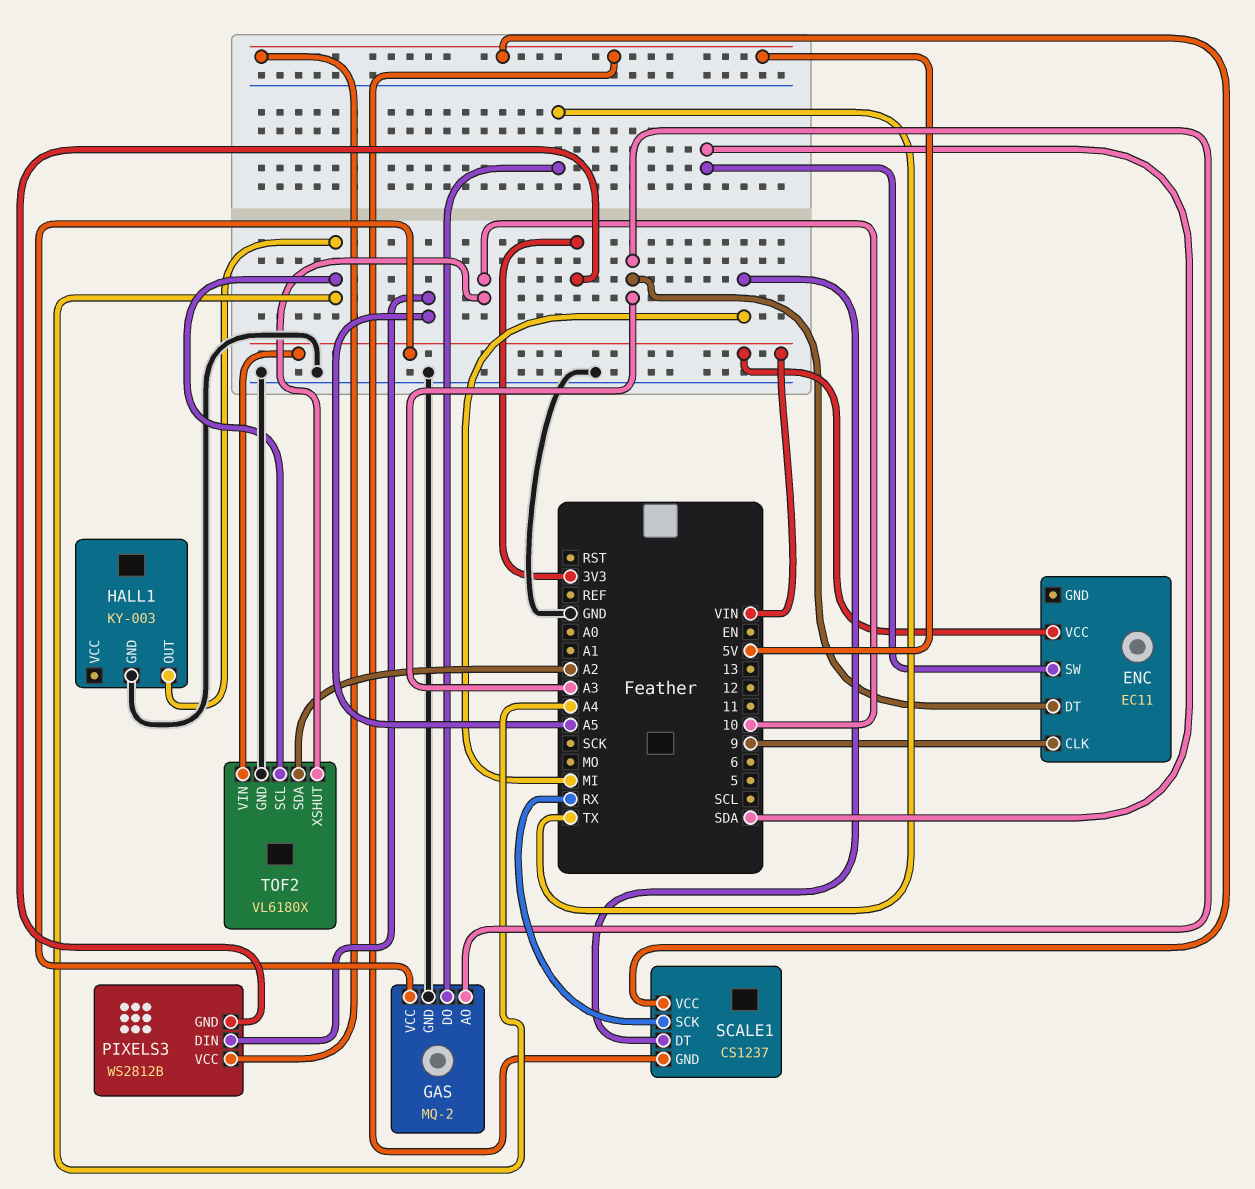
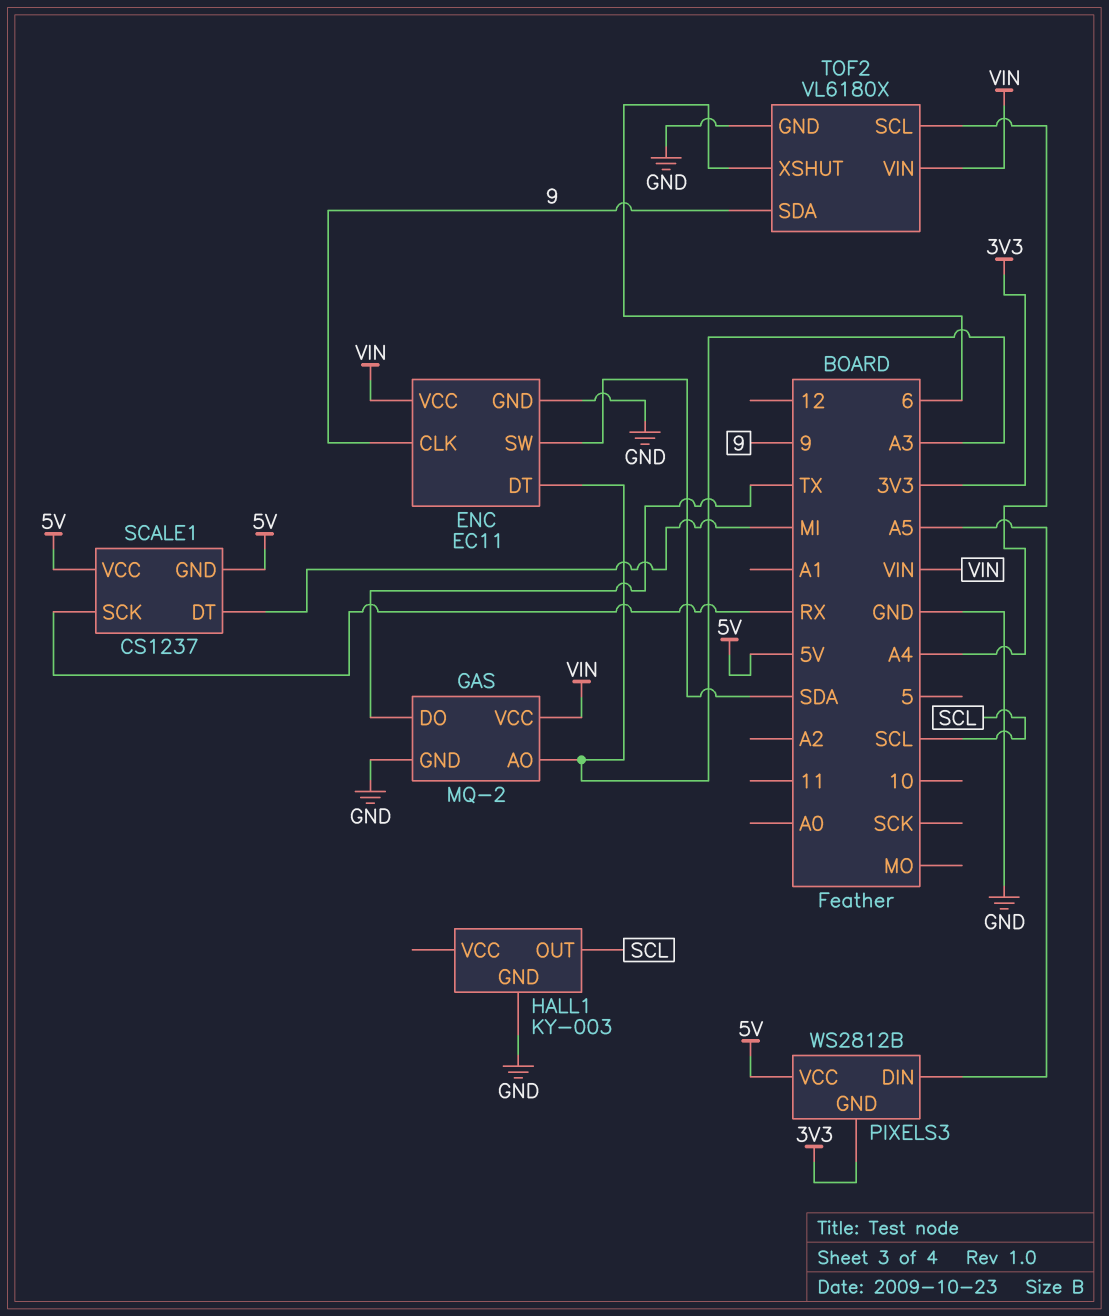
ENC pin GND: none -> GND
HALL1 pin OUT: A4 -> SCL
TOF2 pin SDA: A2 -> 9
TOF2 pin XSHUT: 10 -> 6

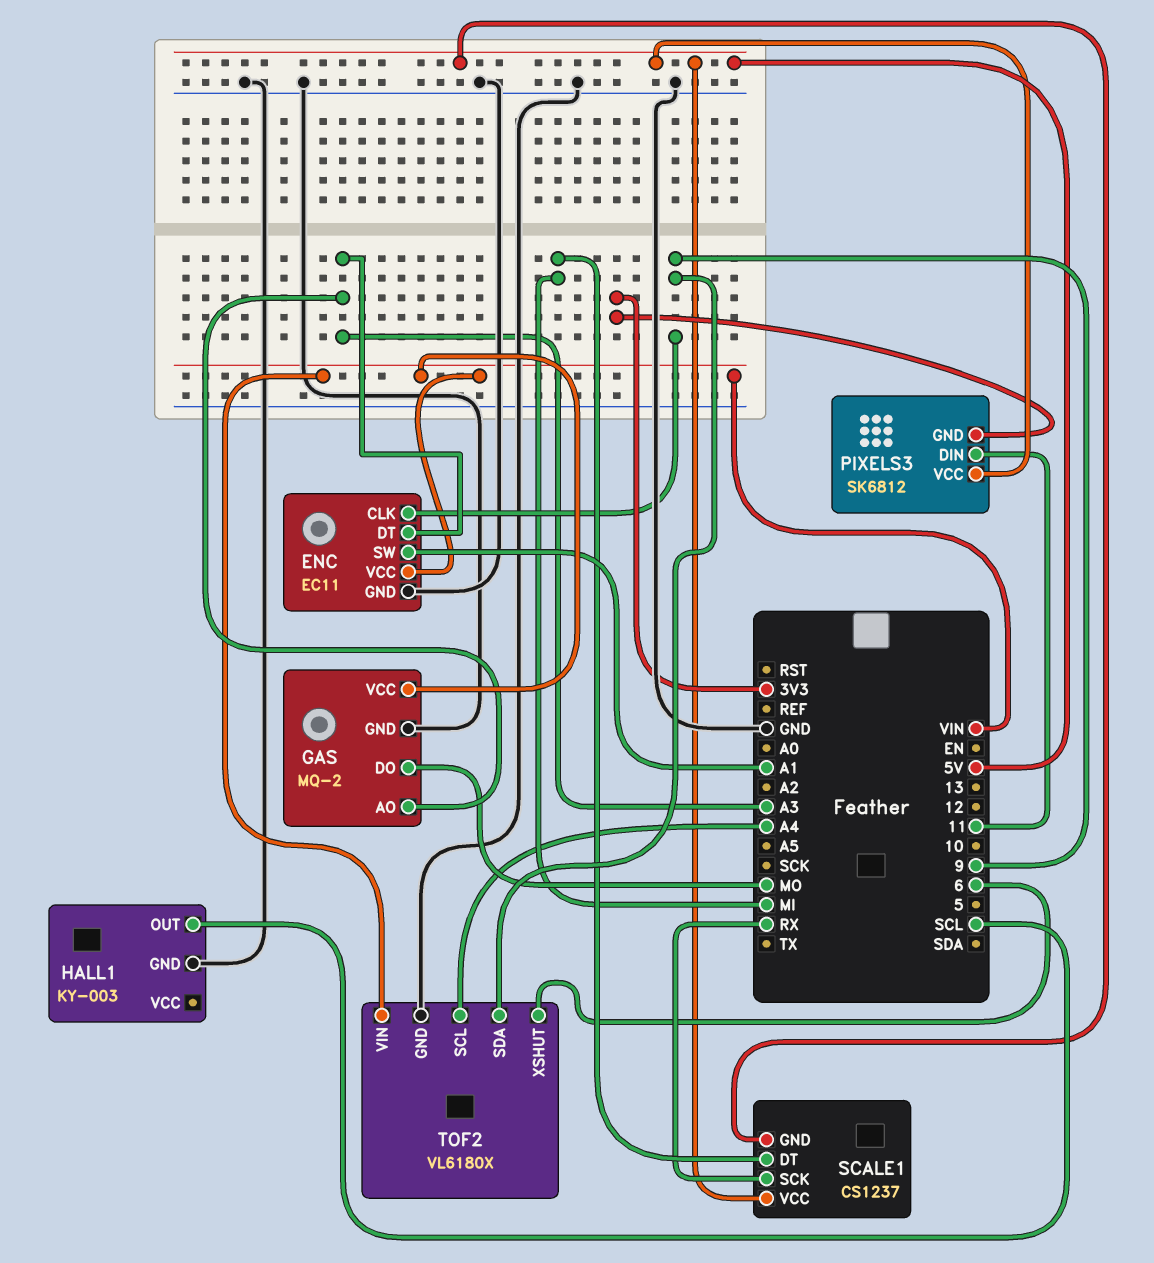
ENC pin SW: SDA -> A1
GAS pin DO: TX -> MO
PIXELS3: WS2812B -> SK6812
PIXELS3 pin DIN: A5 -> 11

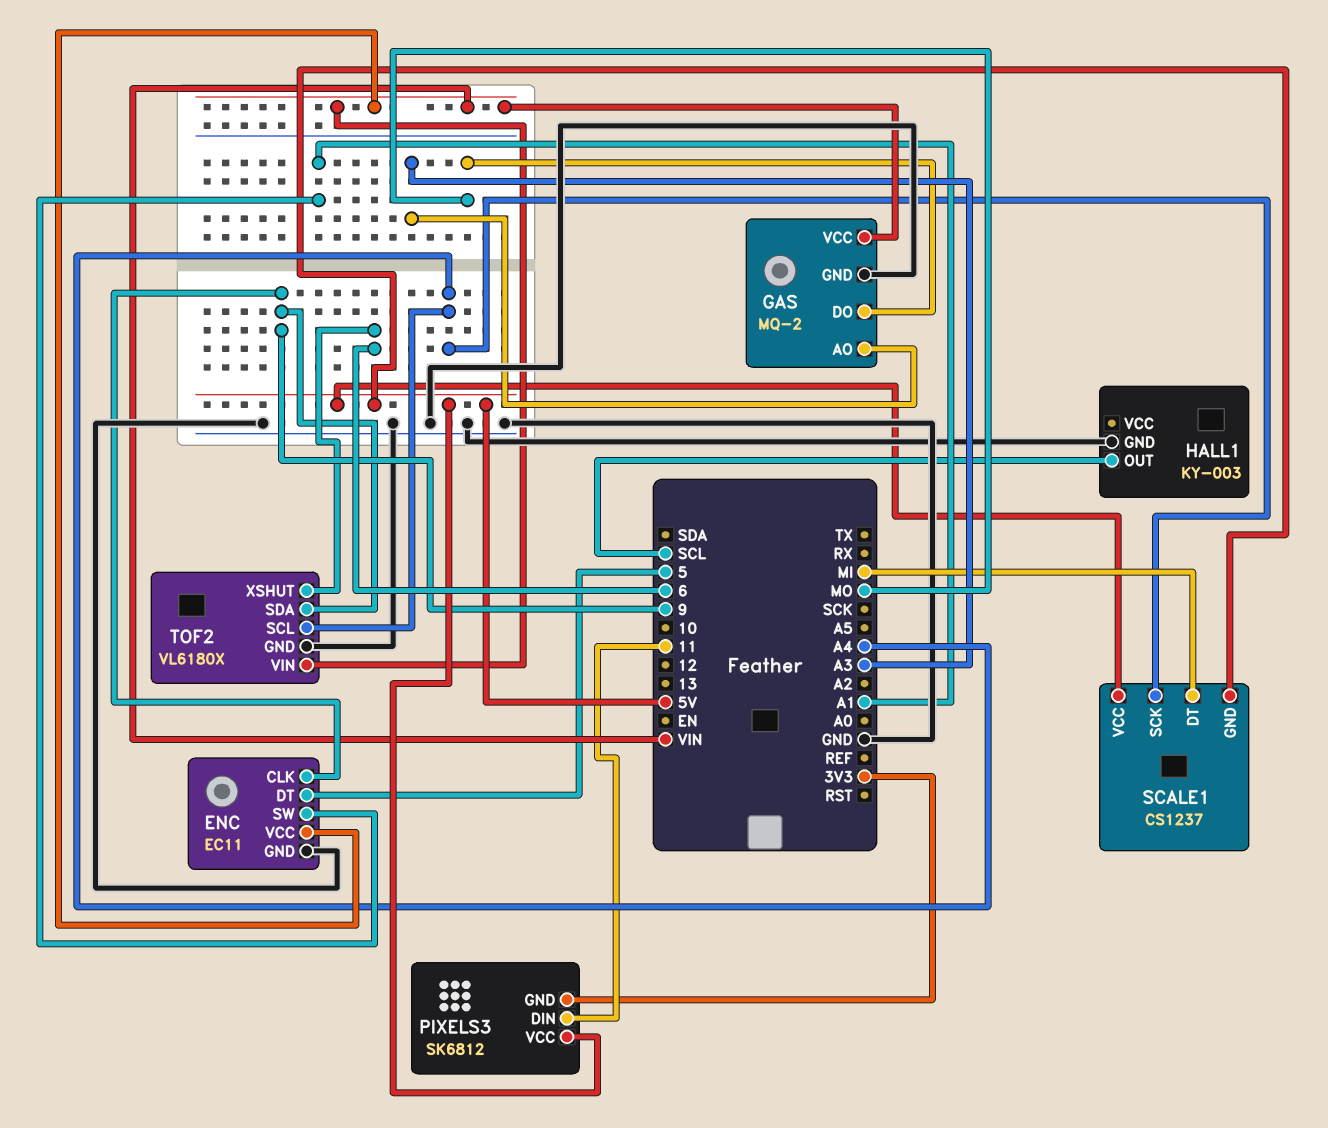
ENC pin DT: A3 -> 5
SCALE1 pin SCK: RX -> A4

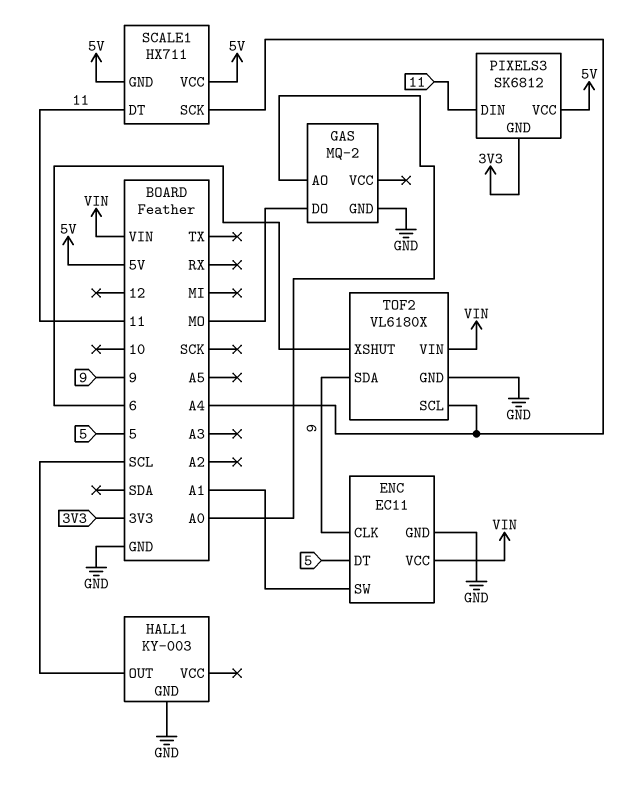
GAS pin AO: A3 -> A0
GAS pin VCC: VIN -> none
SCALE1: CS1237 -> HX711
SCALE1 pin DT: MI -> 11

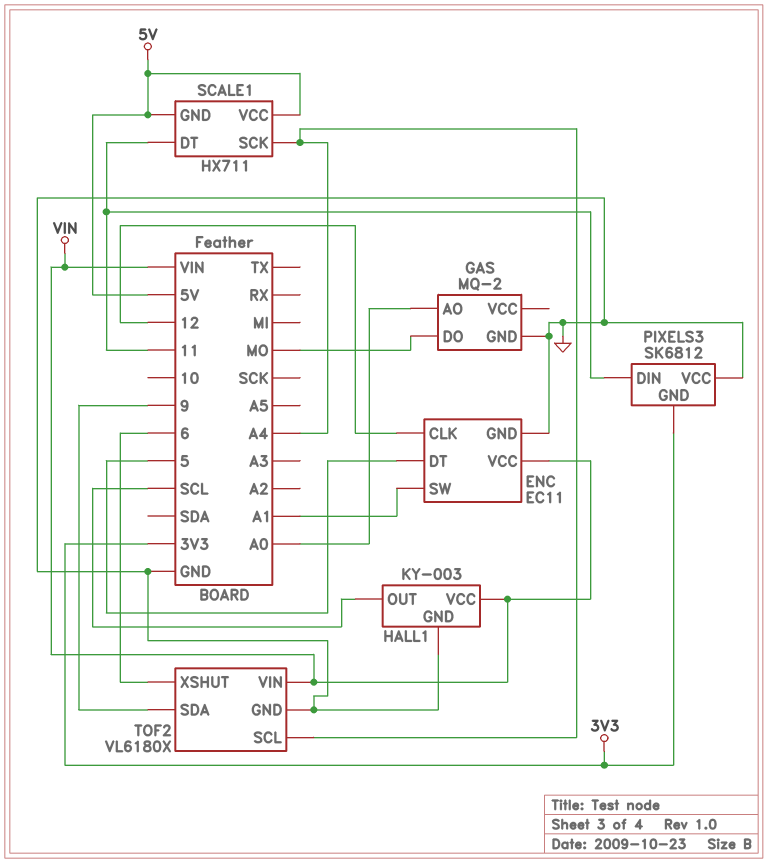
ENC pin CLK: 9 -> 12
HALL1 pin VCC: none -> VIN
PIXELS3 pin VCC: 5V -> GND

